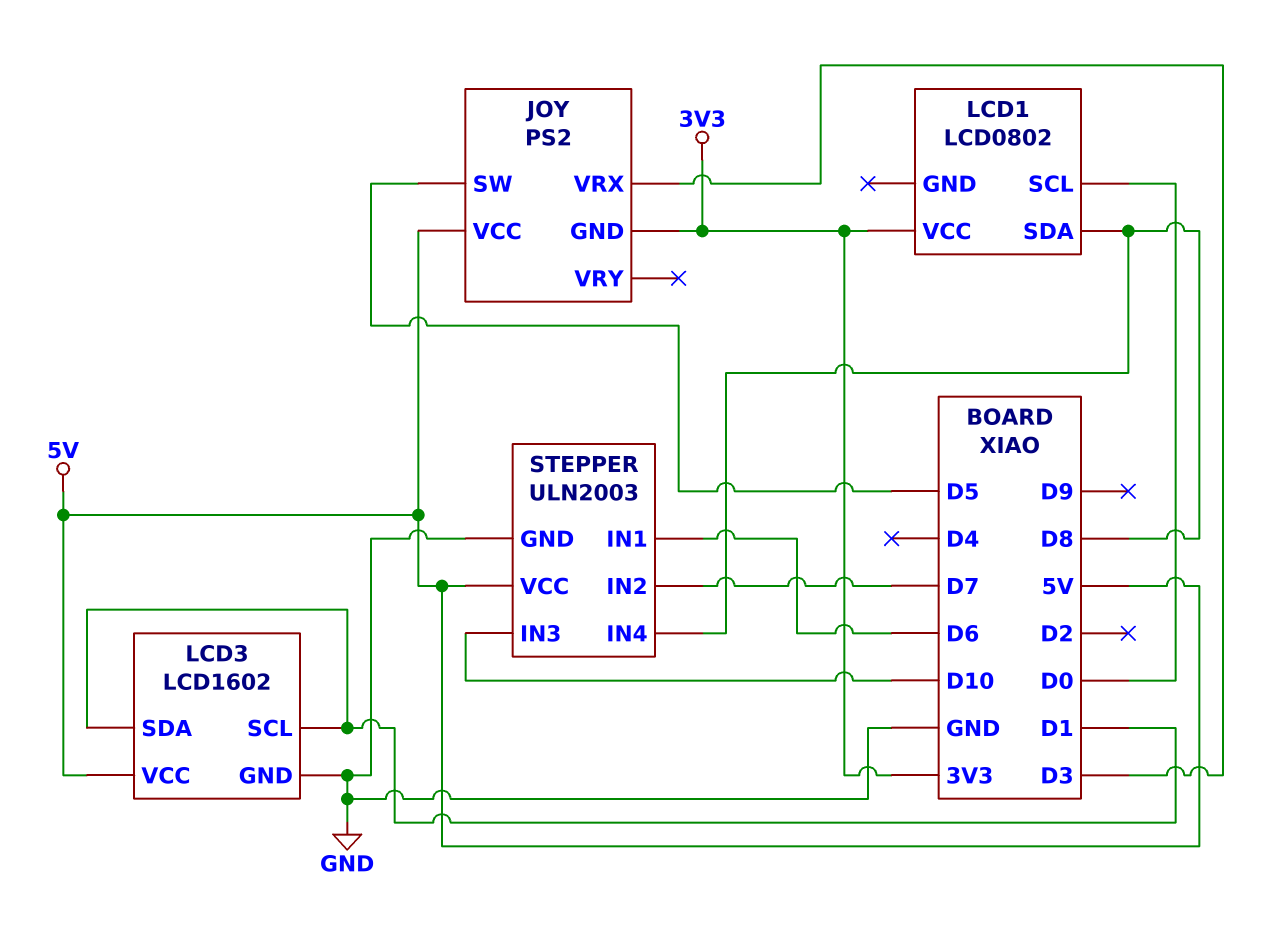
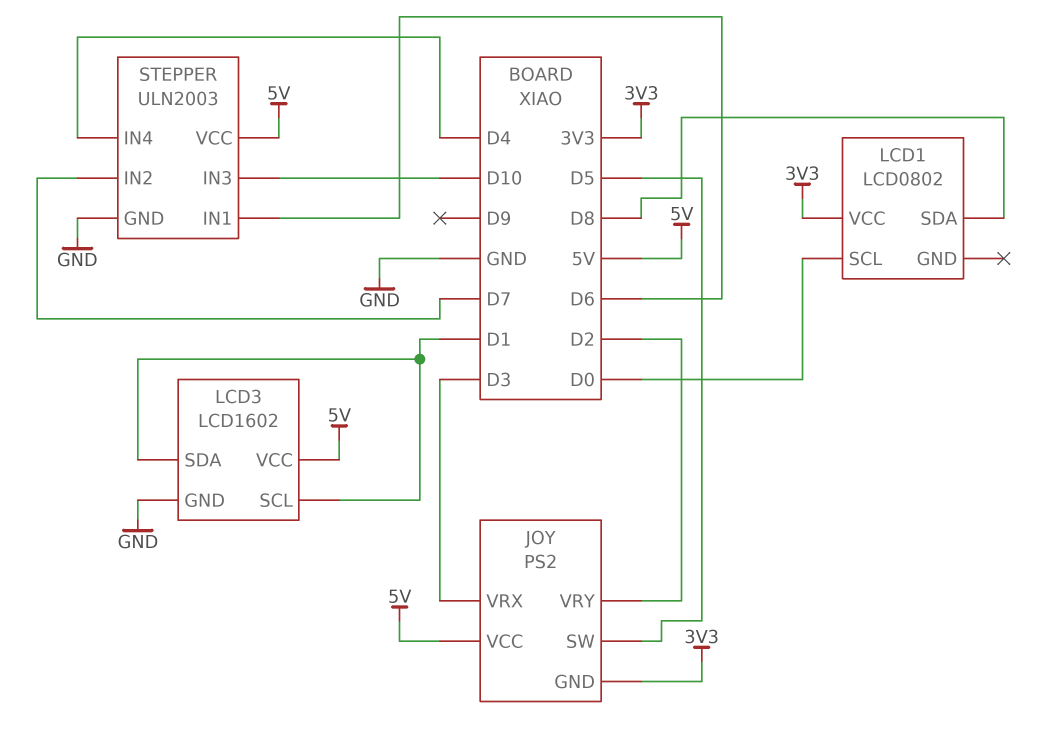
JOY pin VRY: none -> D2
STEPPER pin IN4: D8 -> D4

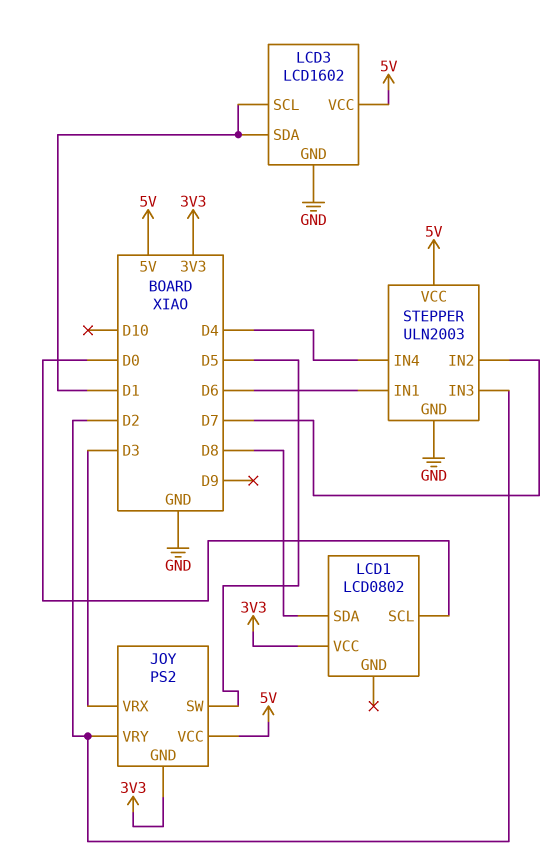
STEPPER pin IN3: D10 -> D2

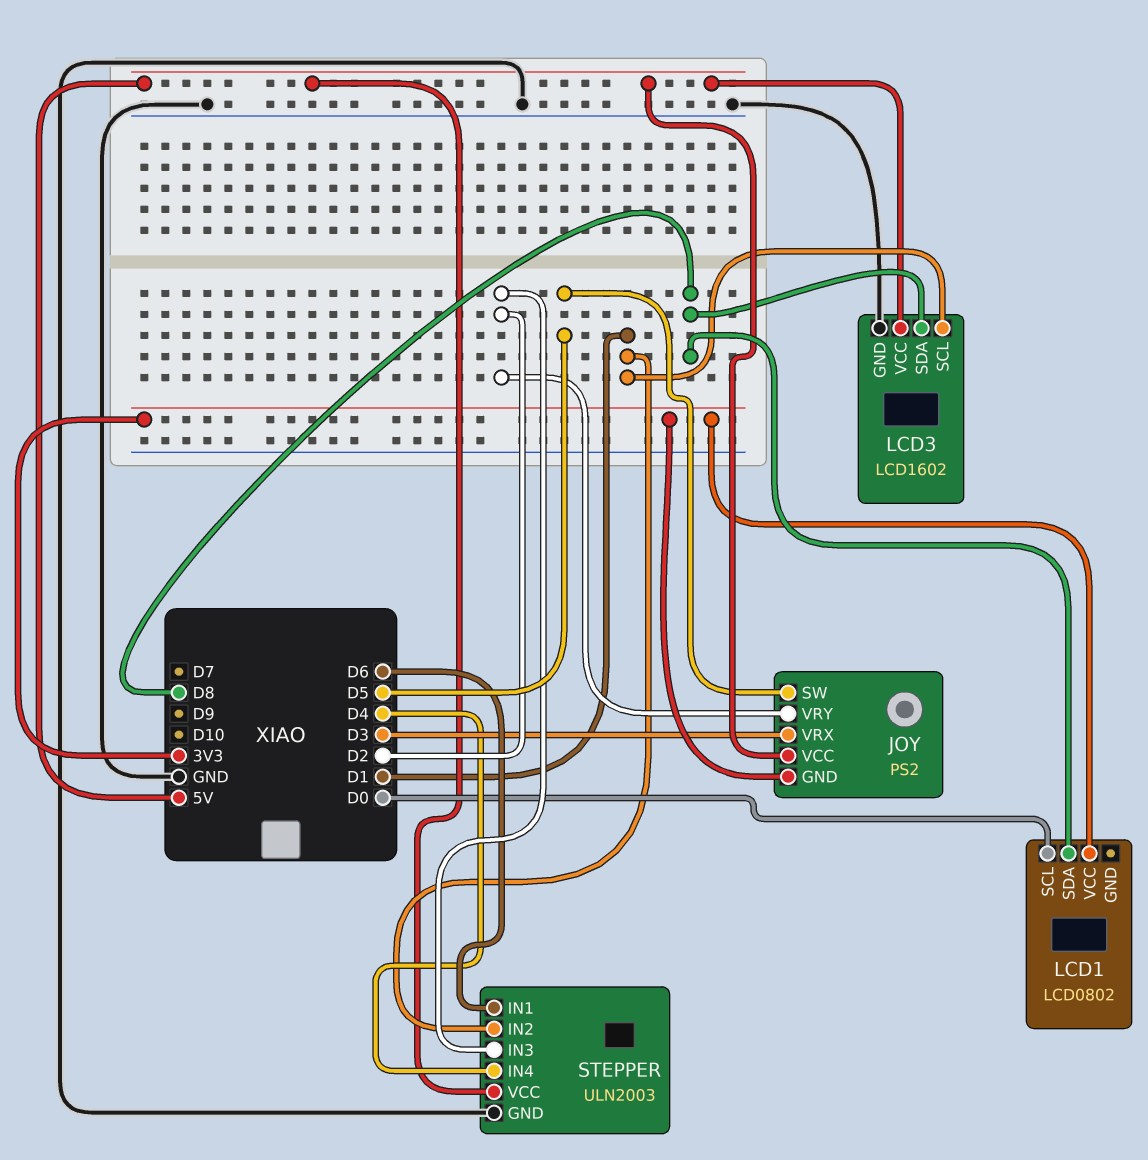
LCD3 pin SDA: D1 -> D8
STEPPER pin IN2: D7 -> D1

